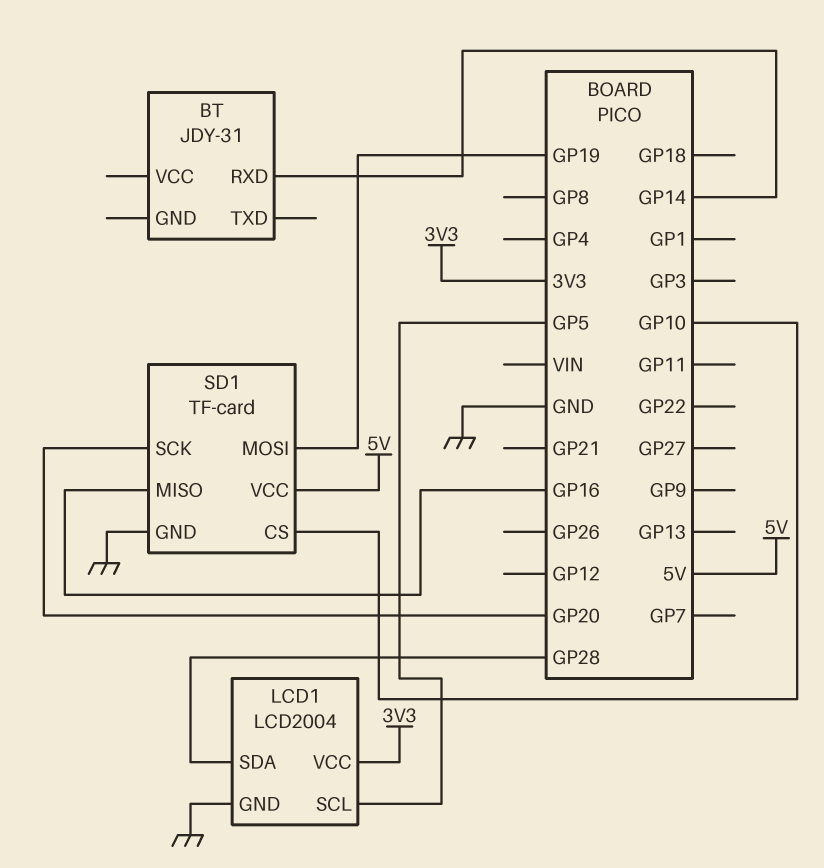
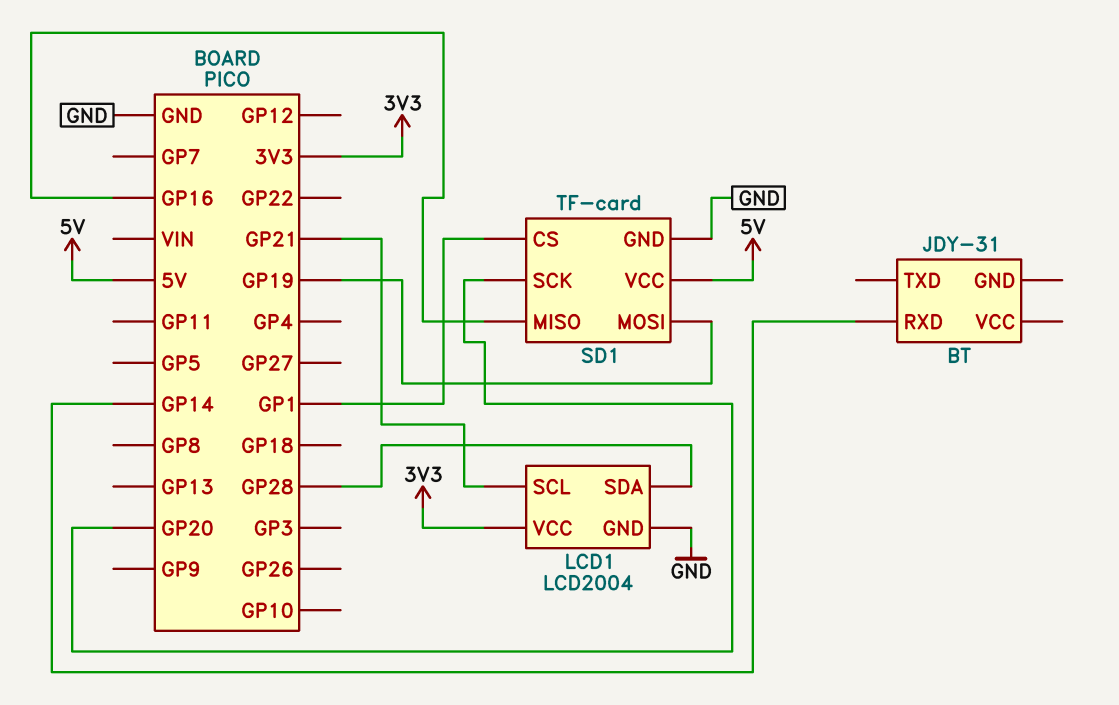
LCD1 pin SCL: GP5 -> GP21
SD1 pin CS: GP10 -> GP1

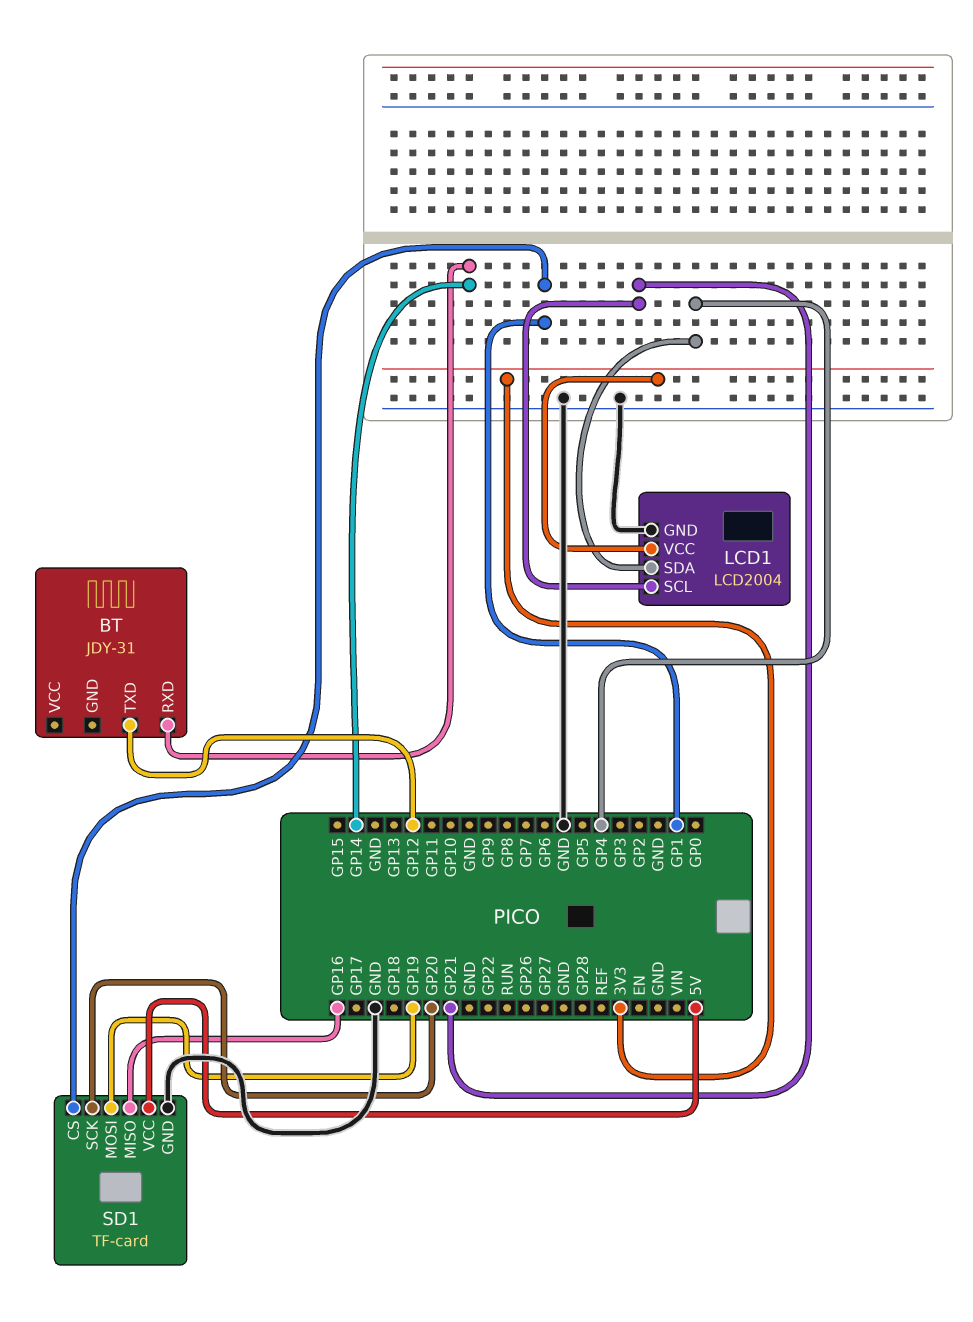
BT pin TXD: none -> GP12
LCD1 pin SDA: GP28 -> GP4

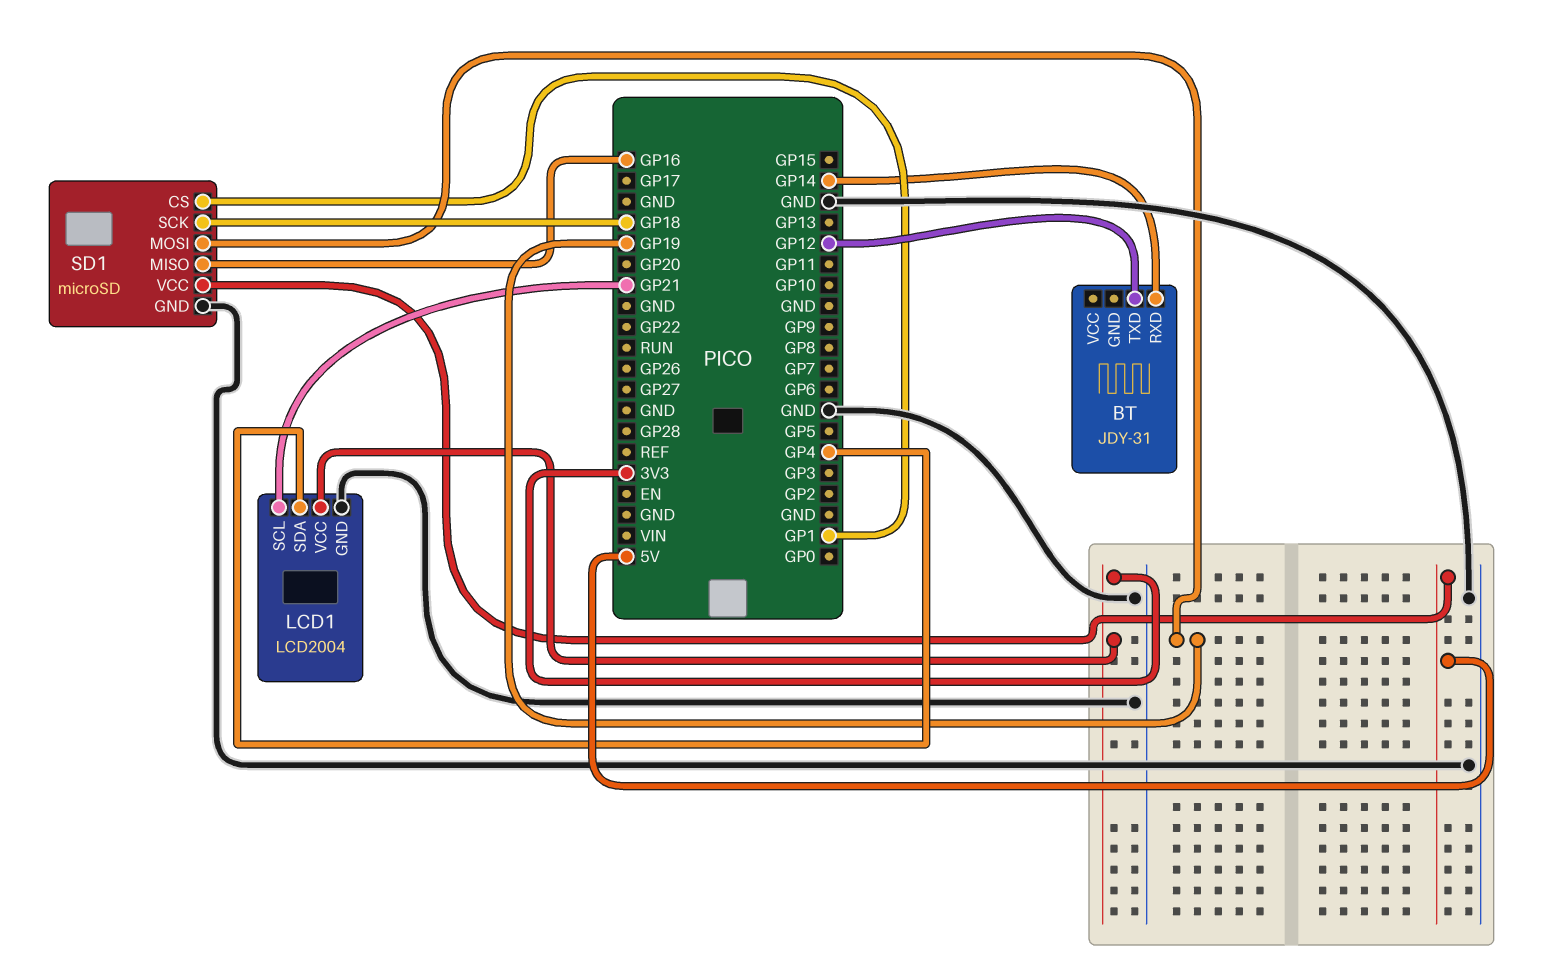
SD1: TF-card -> microSD
SD1 pin SCK: GP20 -> GP18

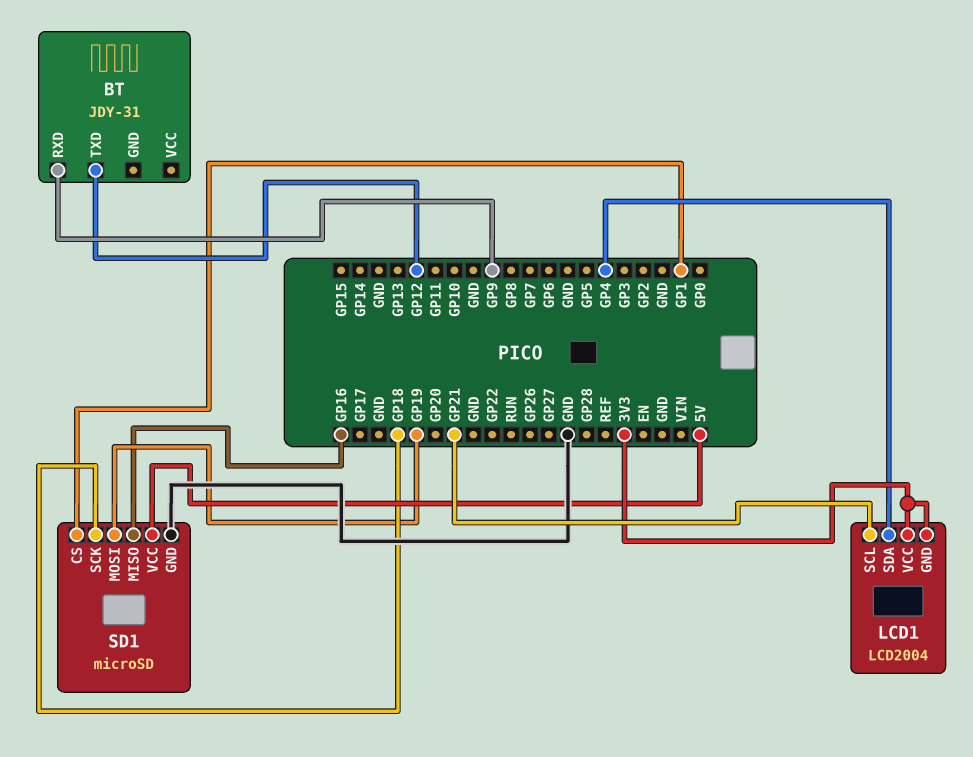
BT pin RXD: GP14 -> GP9
LCD1 pin GND: GND -> 3V3

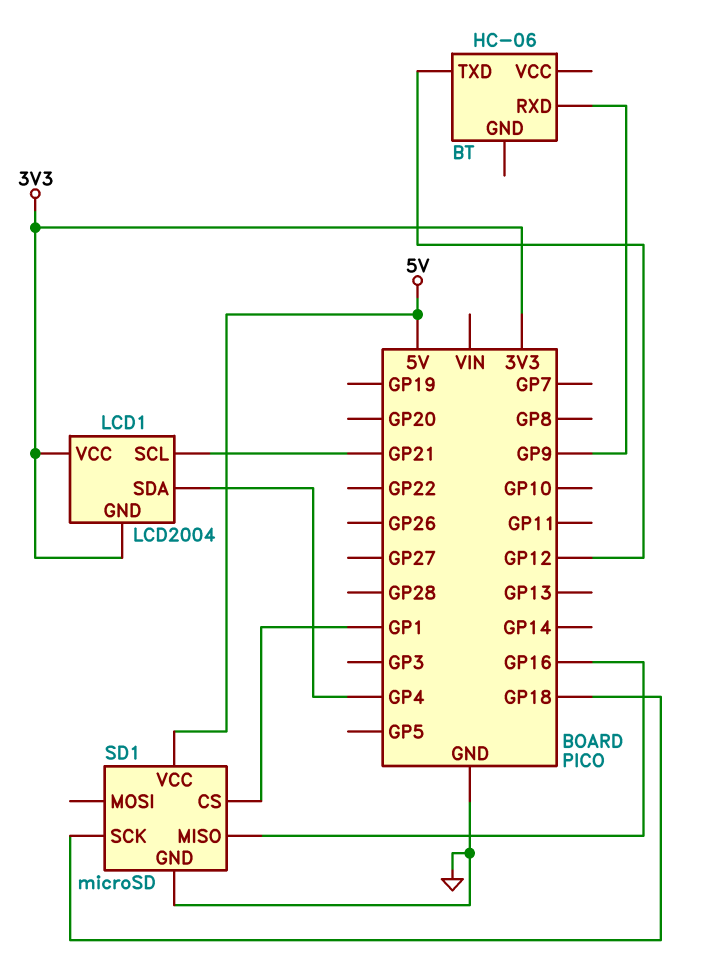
BT: JDY-31 -> HC-06
SD1 pin MOSI: GP19 -> none

